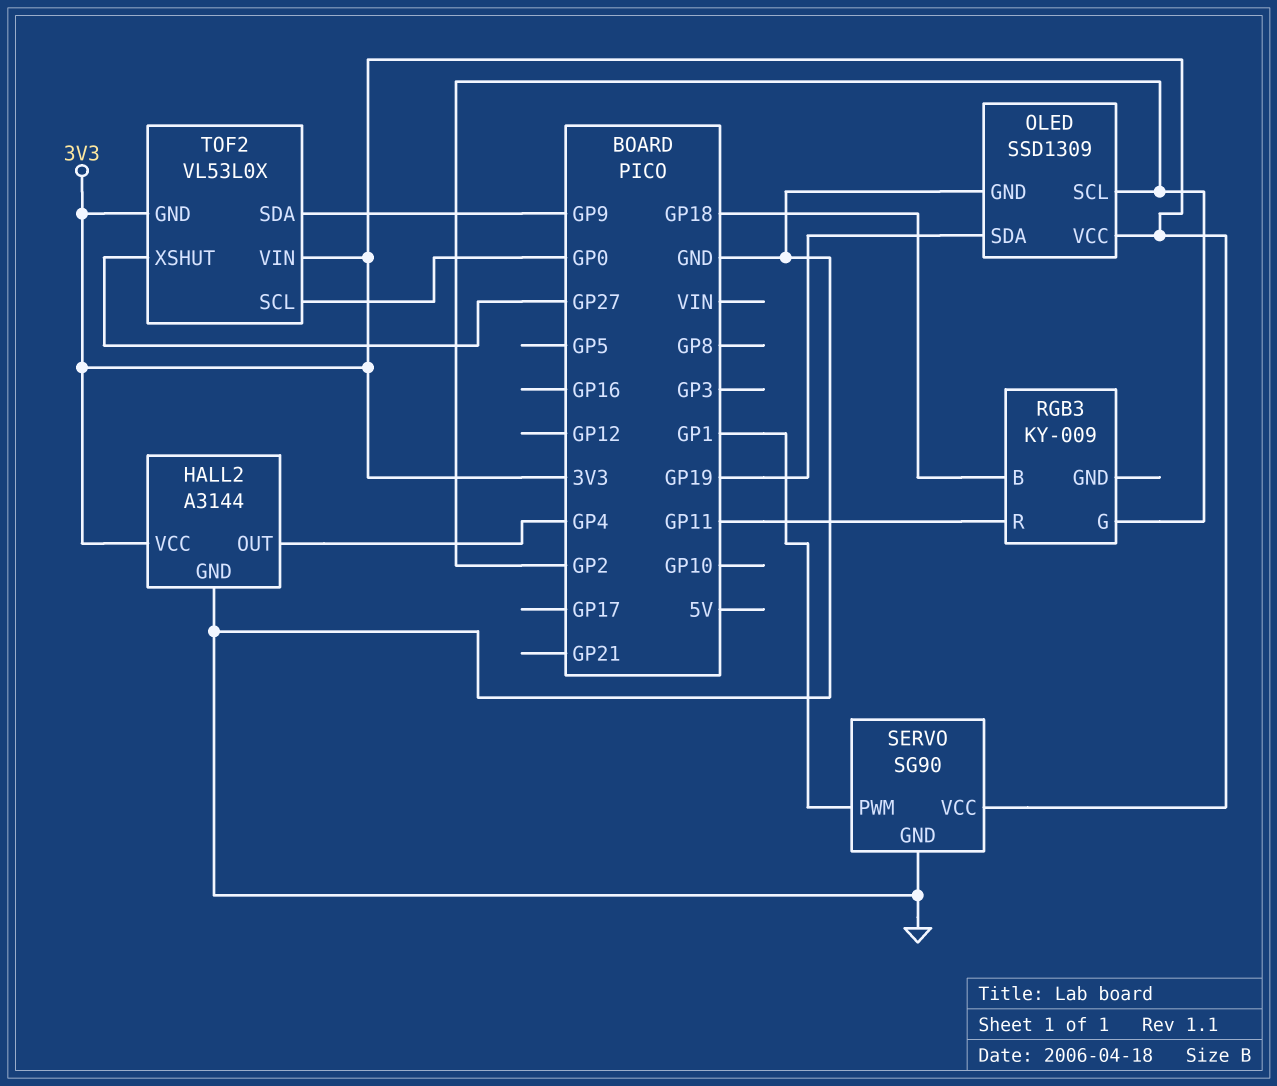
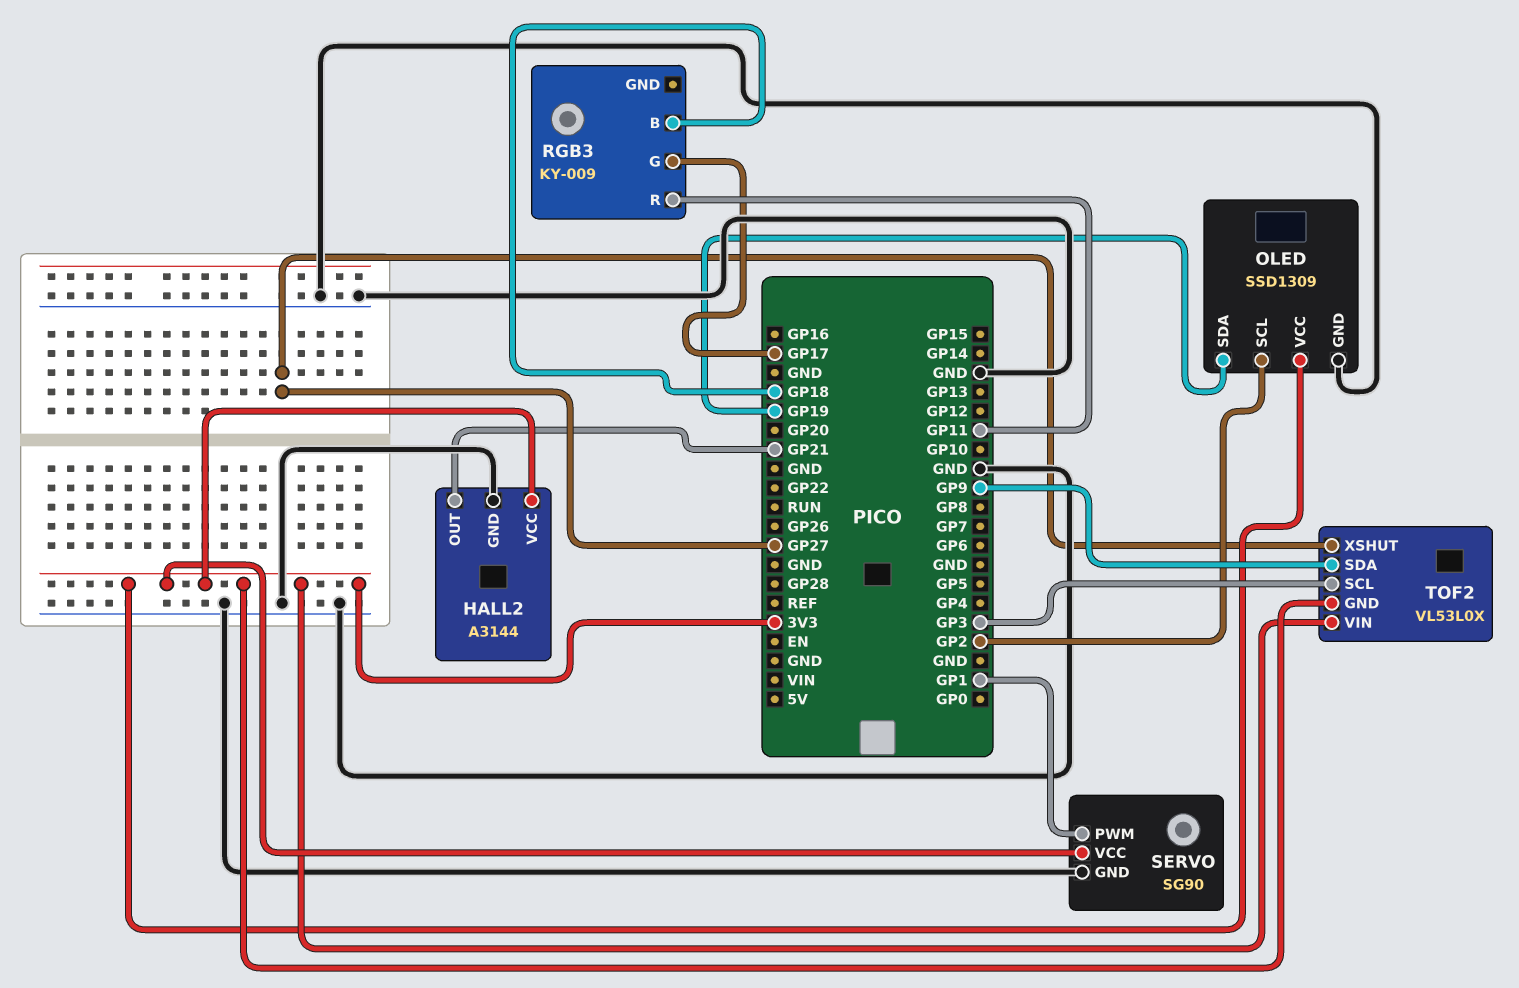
HALL2 pin OUT: GP4 -> GP21
RGB3 pin G: GP2 -> GP17
TOF2 pin SCL: GP0 -> GP3

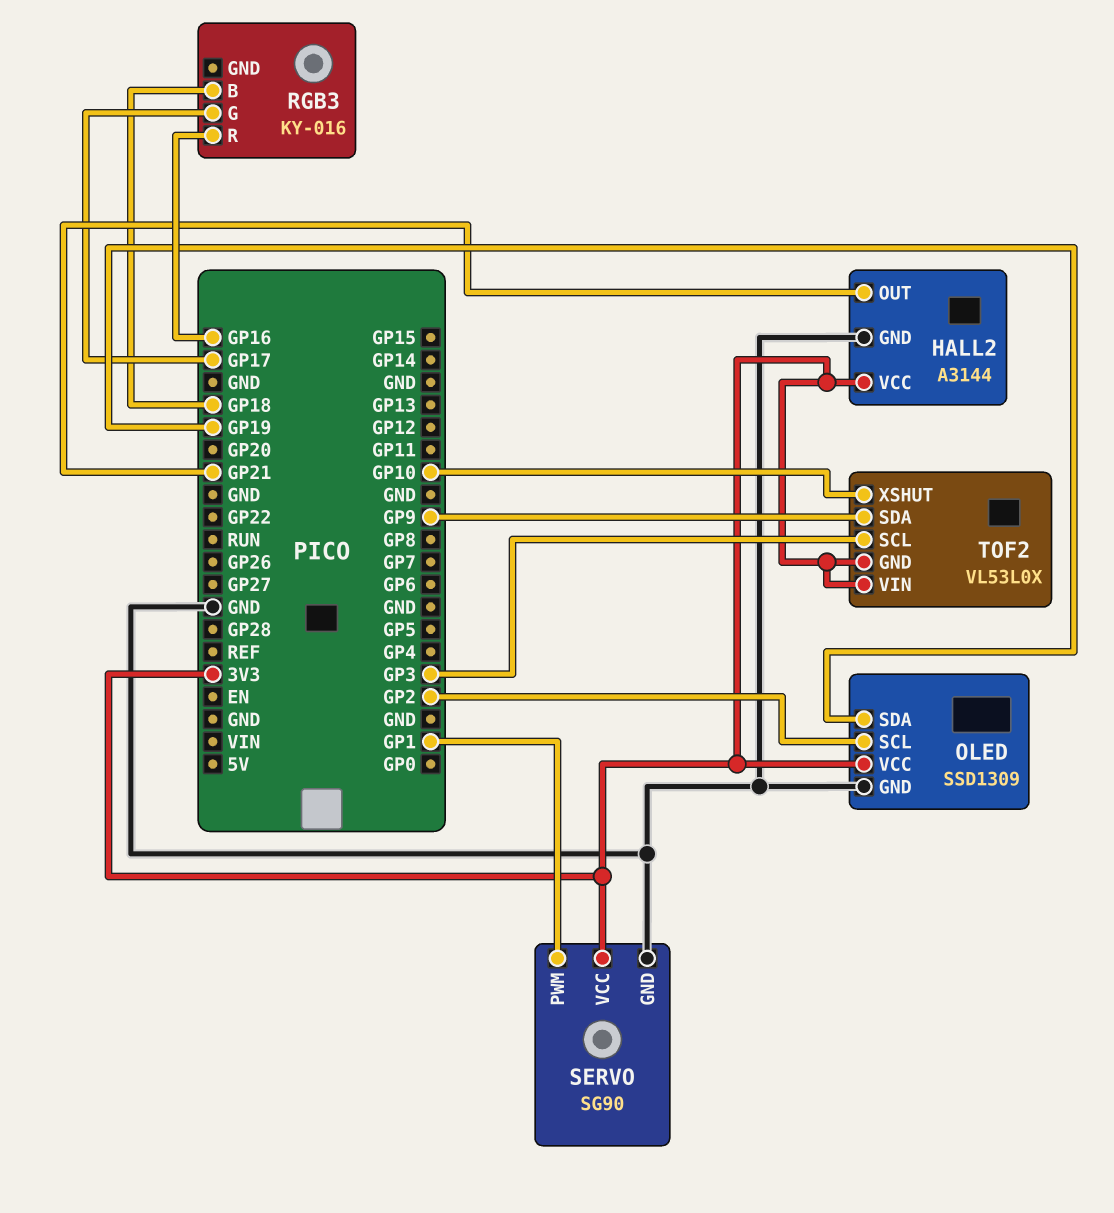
RGB3: KY-009 -> KY-016
RGB3 pin R: GP11 -> GP16
TOF2 pin XSHUT: GP27 -> GP10

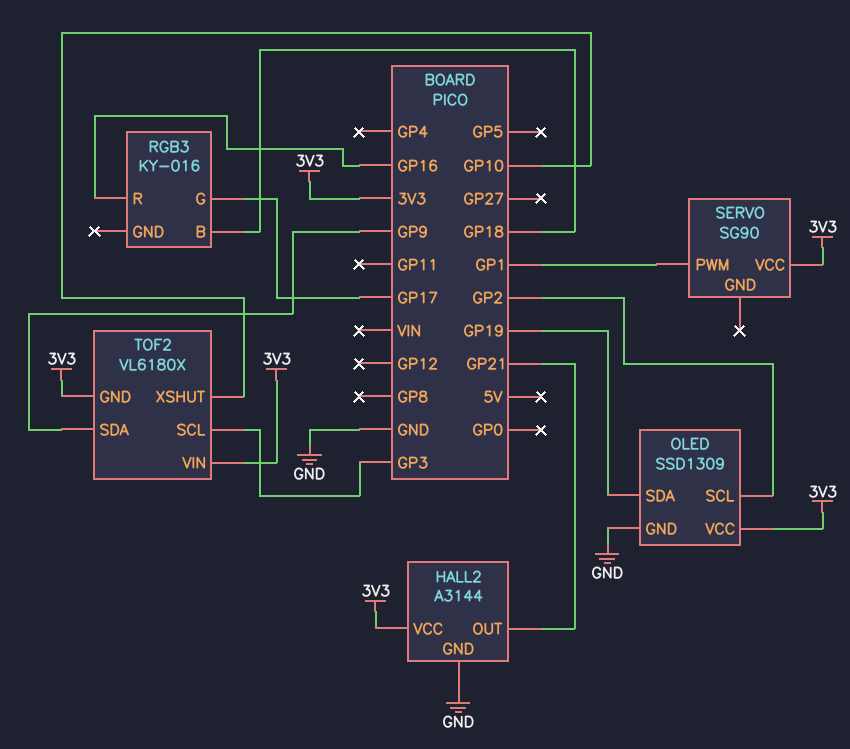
SERVO pin GND: GND -> none
TOF2: VL53L0X -> VL6180X

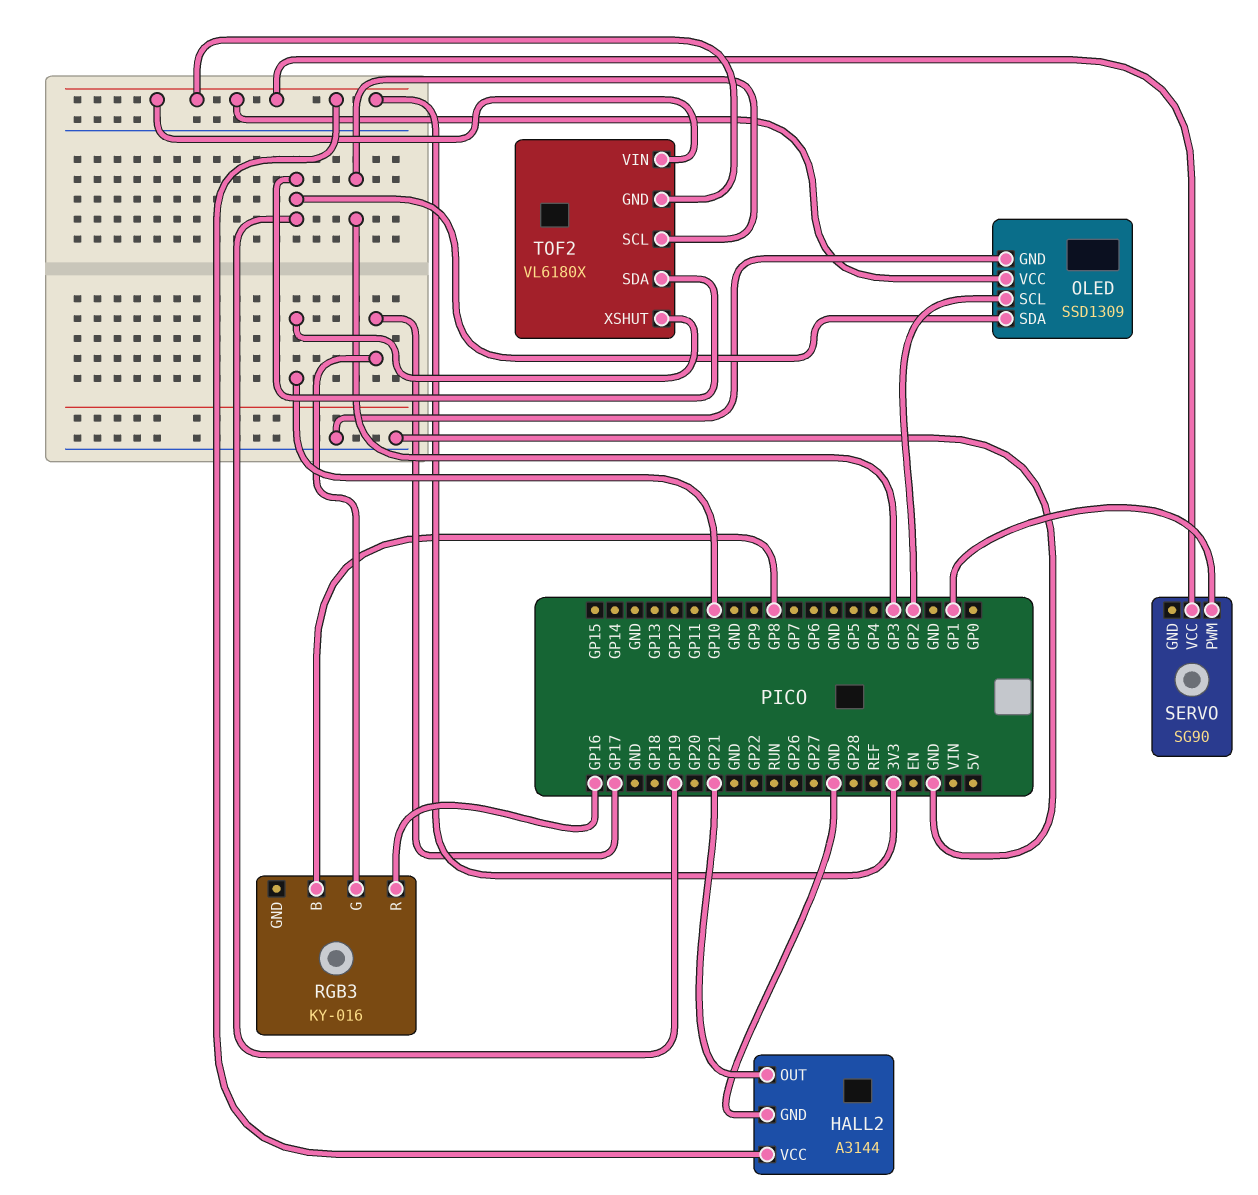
RGB3 pin B: GP18 -> GP8
TOF2 pin SDA: GP9 -> GP19

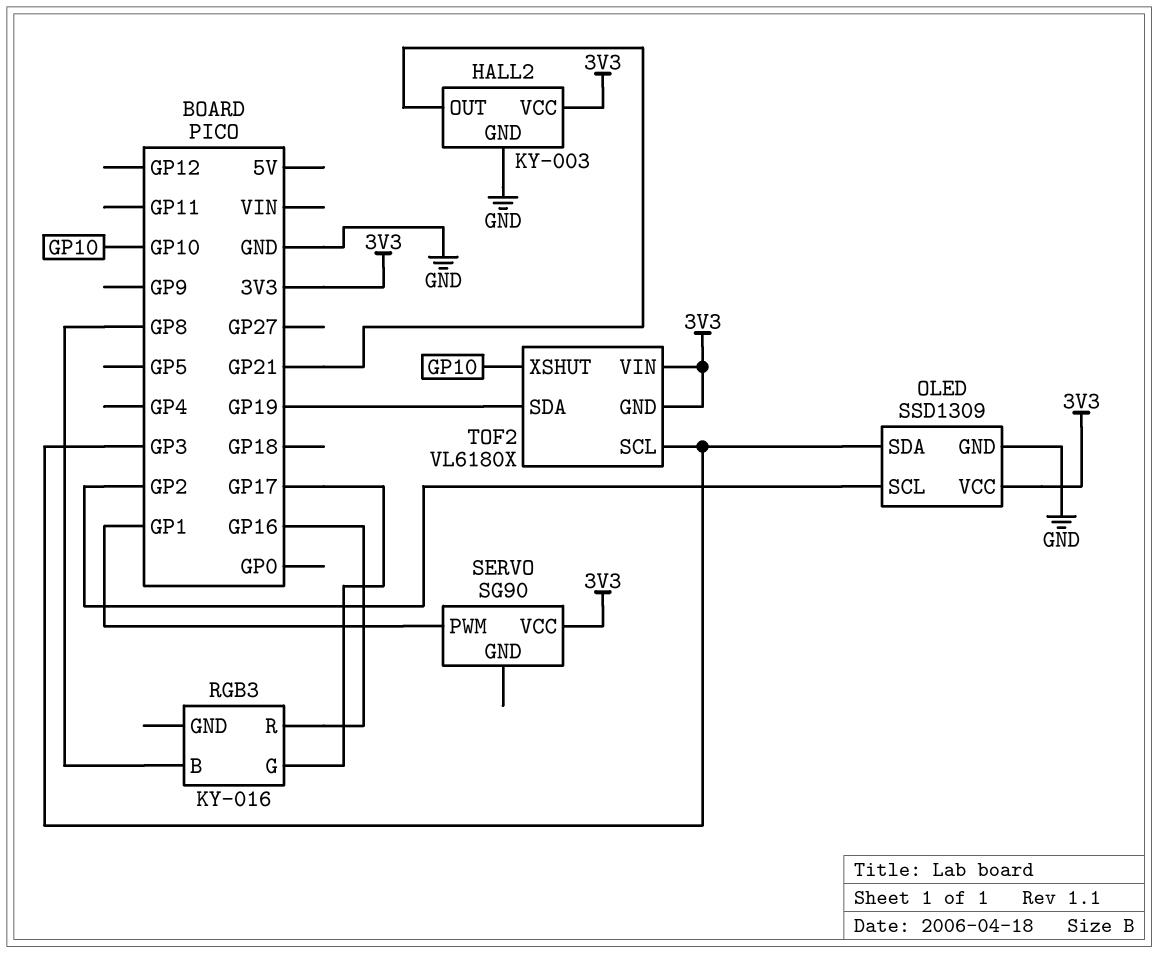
HALL2: A3144 -> KY-003
OLED pin SDA: GP19 -> GP3

